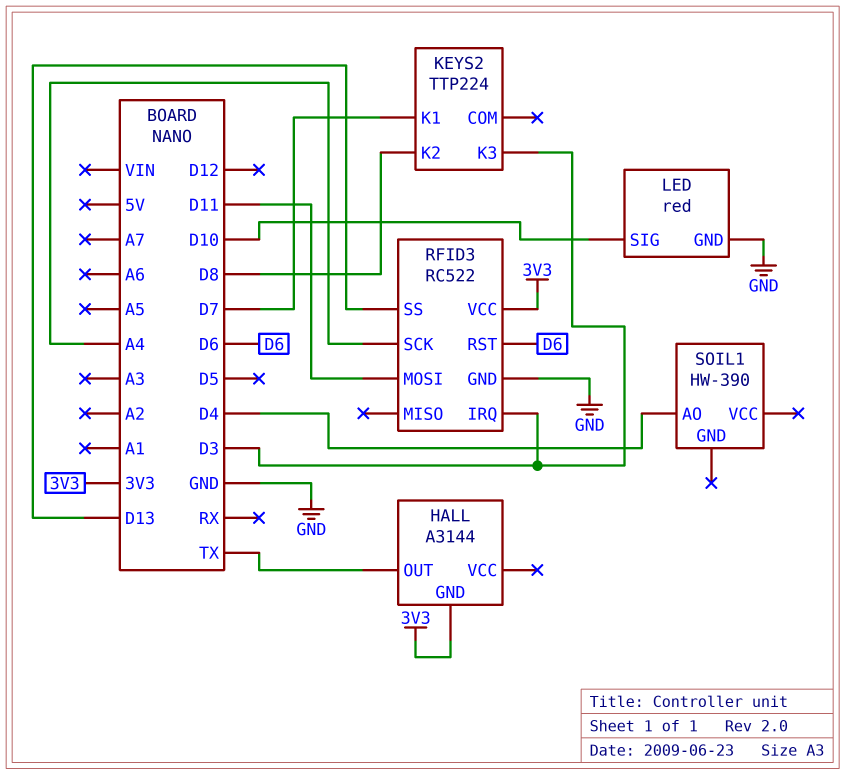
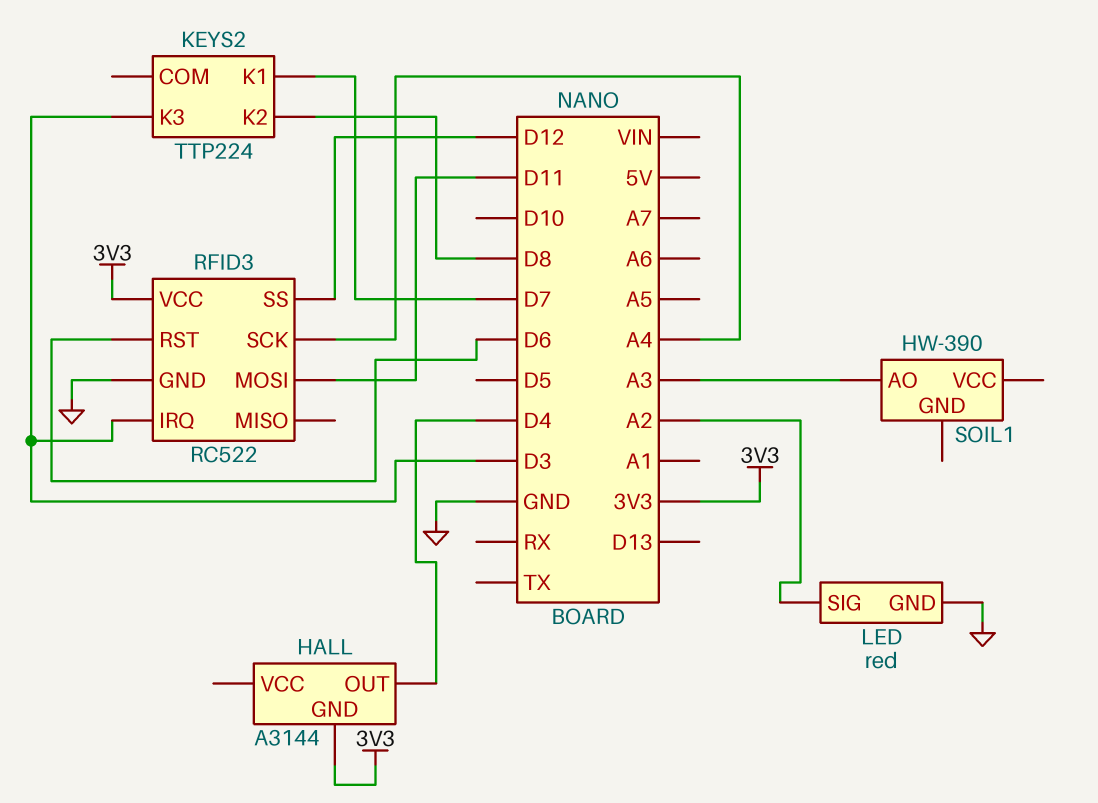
HALL pin OUT: TX -> D4
LED pin SIG: D10 -> A2
RFID3 pin SS: D13 -> D12
SOIL1 pin AO: D4 -> A3

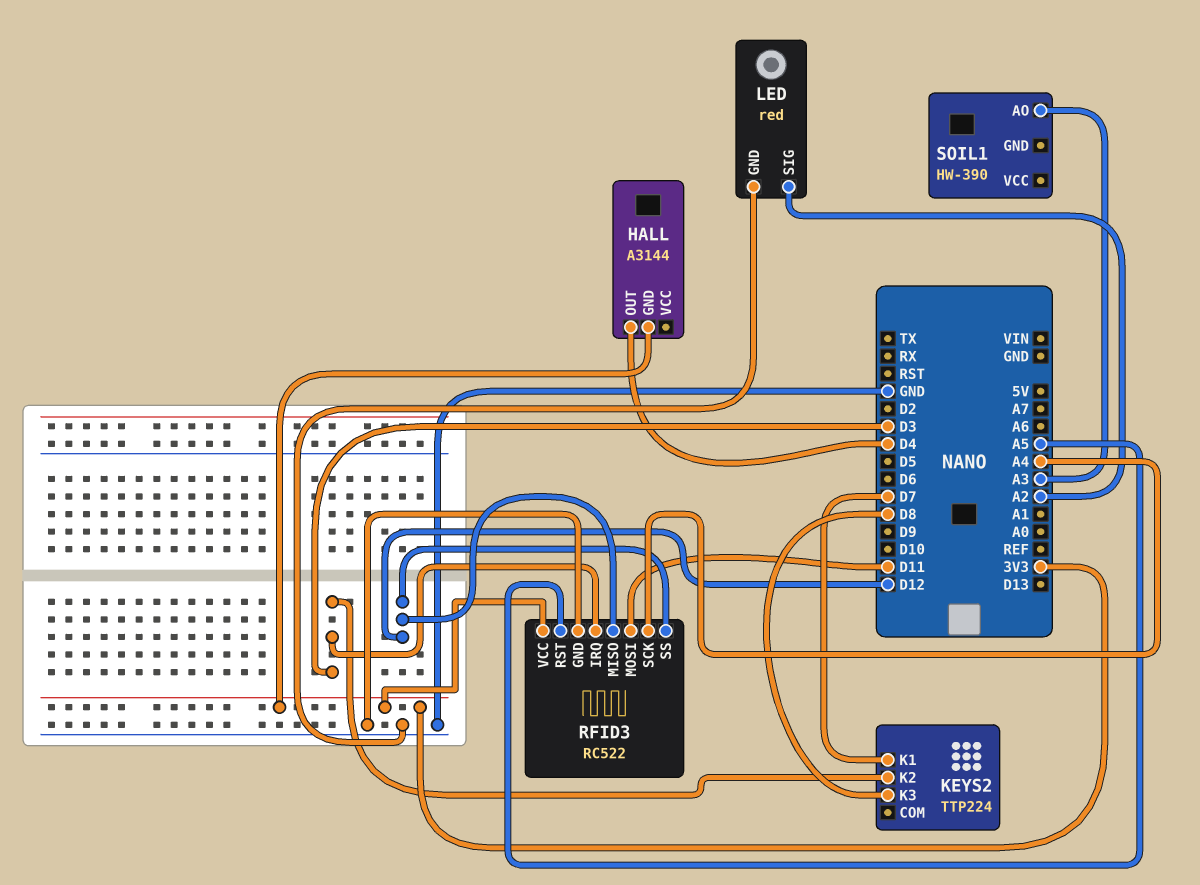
KEYS2 pin K2: D8 -> D3
KEYS2 pin K3: D3 -> D8
RFID3 pin MISO: none -> D12
RFID3 pin RST: D6 -> A5

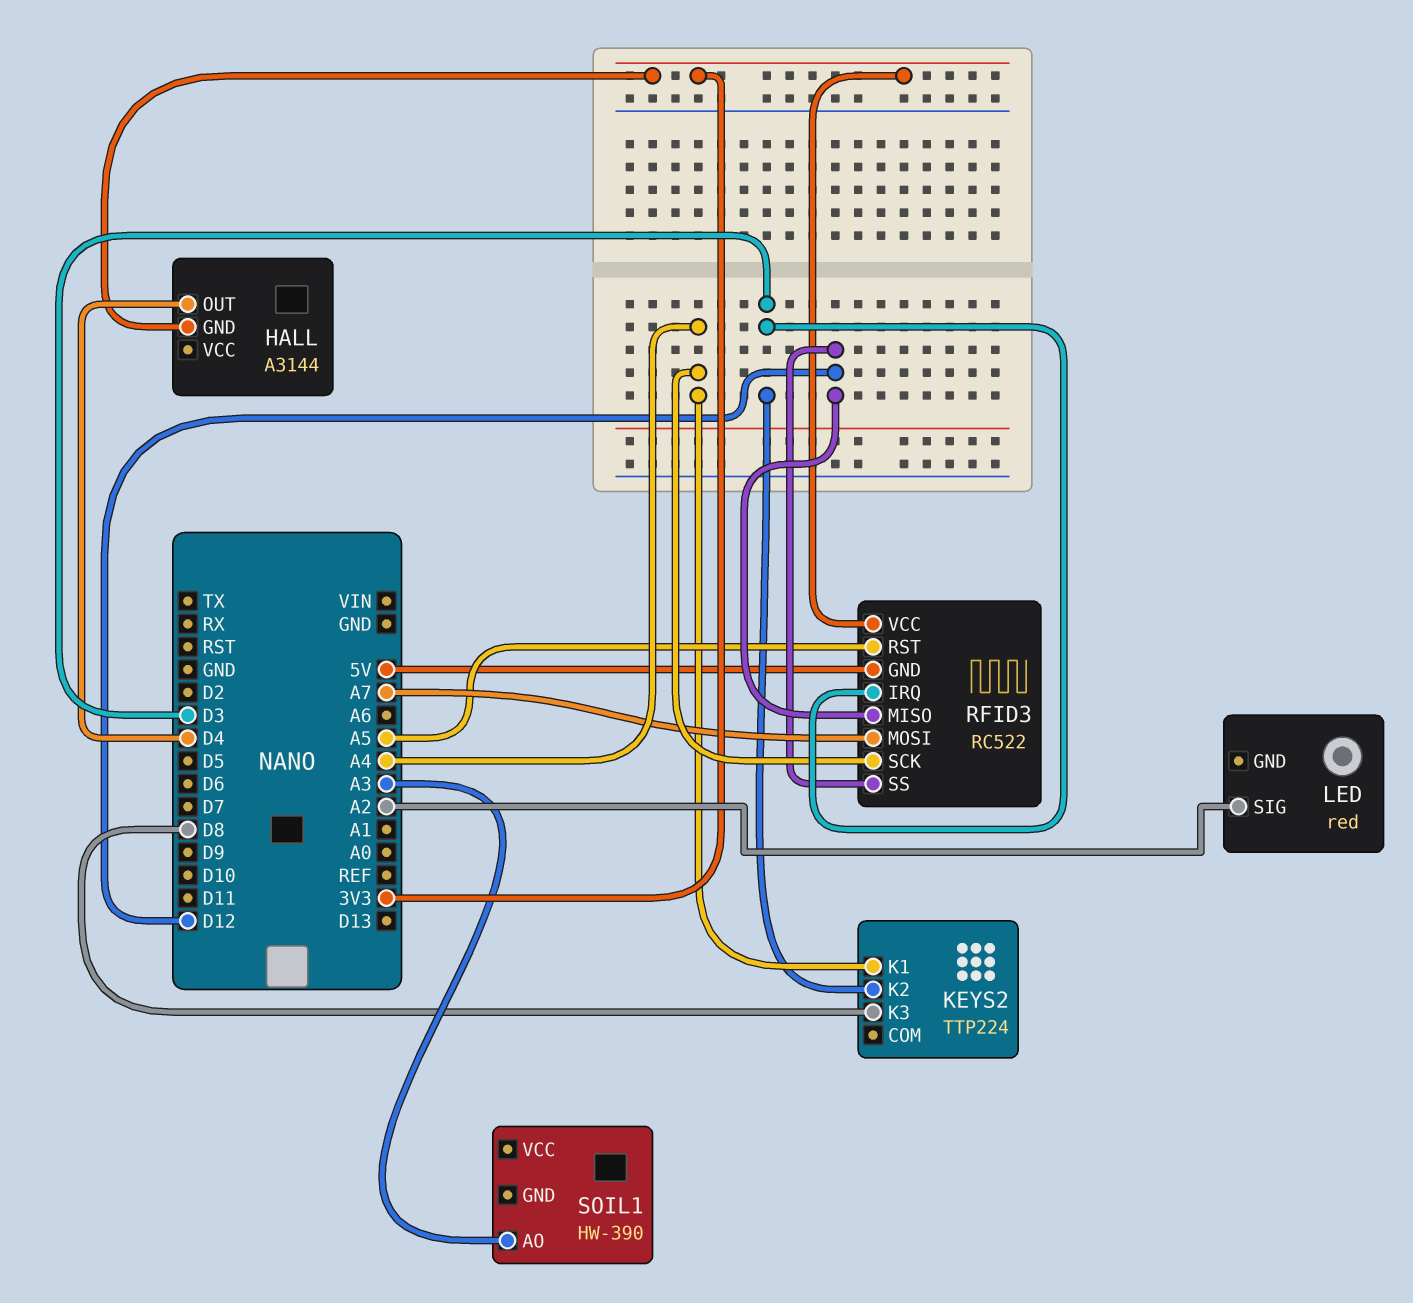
KEYS2 pin K1: D7 -> A4
LED pin GND: GND -> none
RFID3 pin GND: GND -> 5V
RFID3 pin MOSI: D11 -> A7

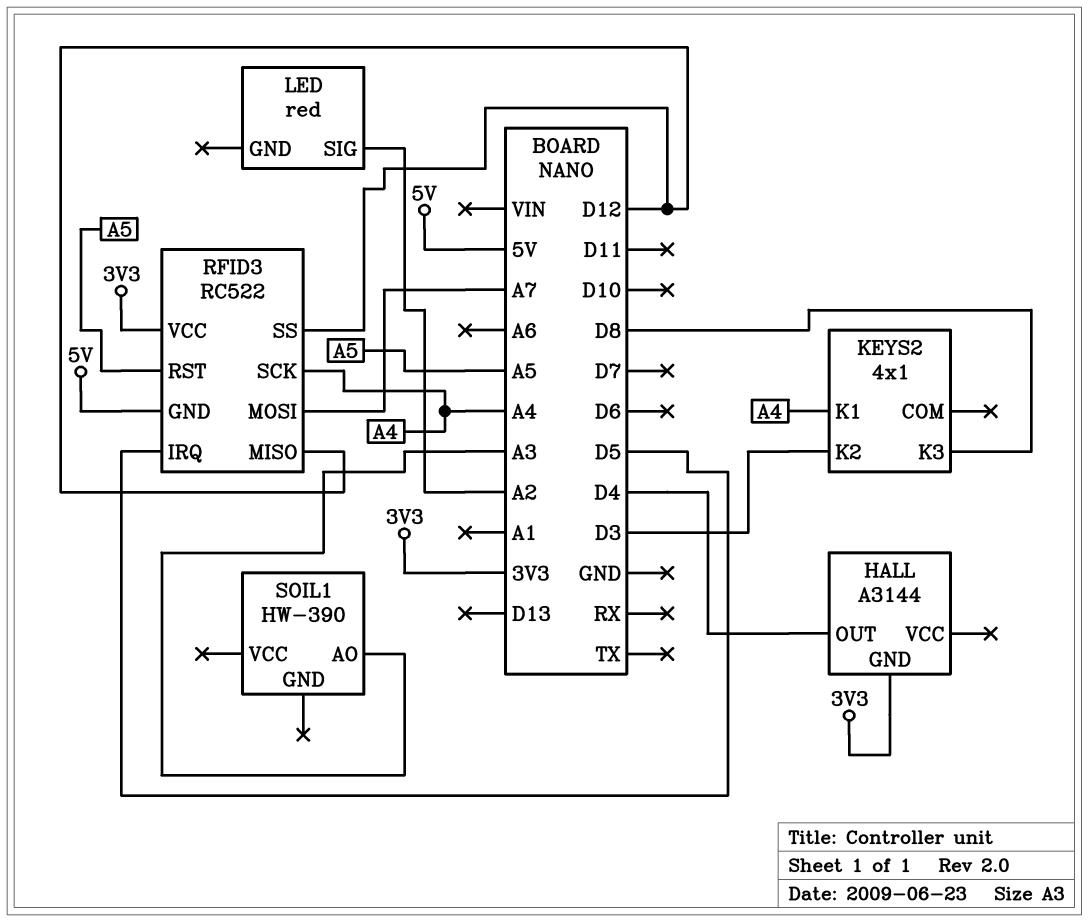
KEYS2: TTP224 -> 4x1
RFID3 pin IRQ: D3 -> D5

